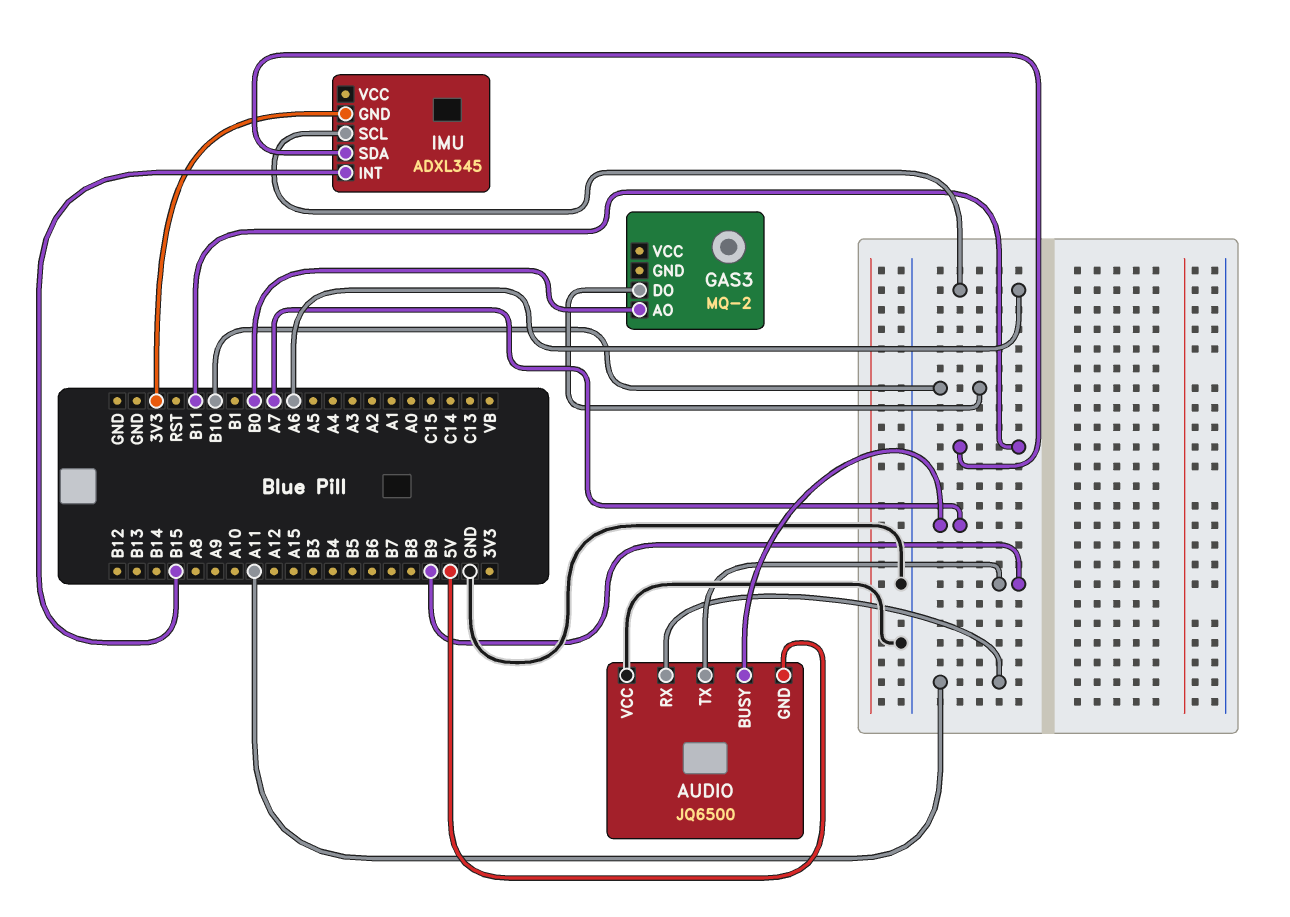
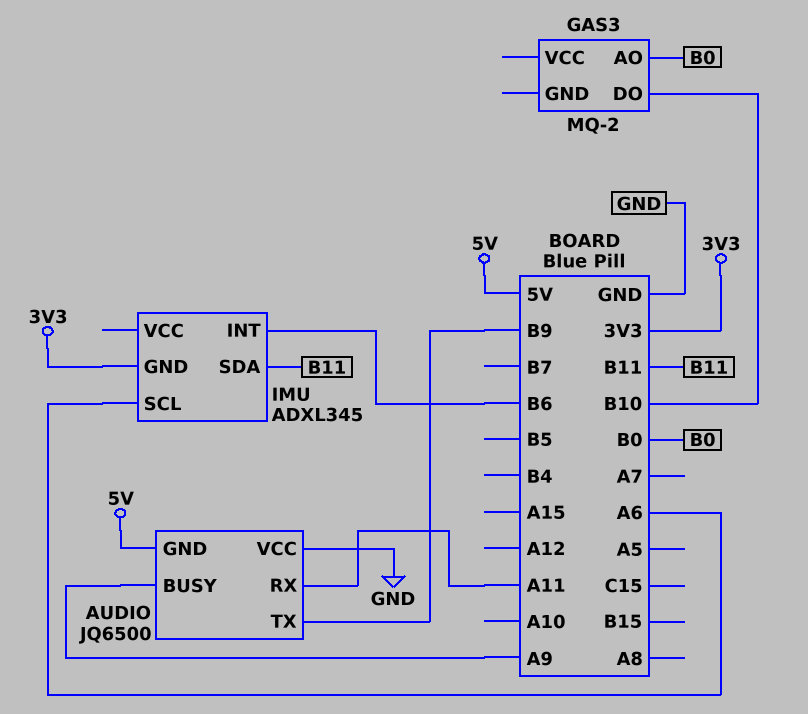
AUDIO pin BUSY: A7 -> A9
IMU pin INT: B15 -> B6

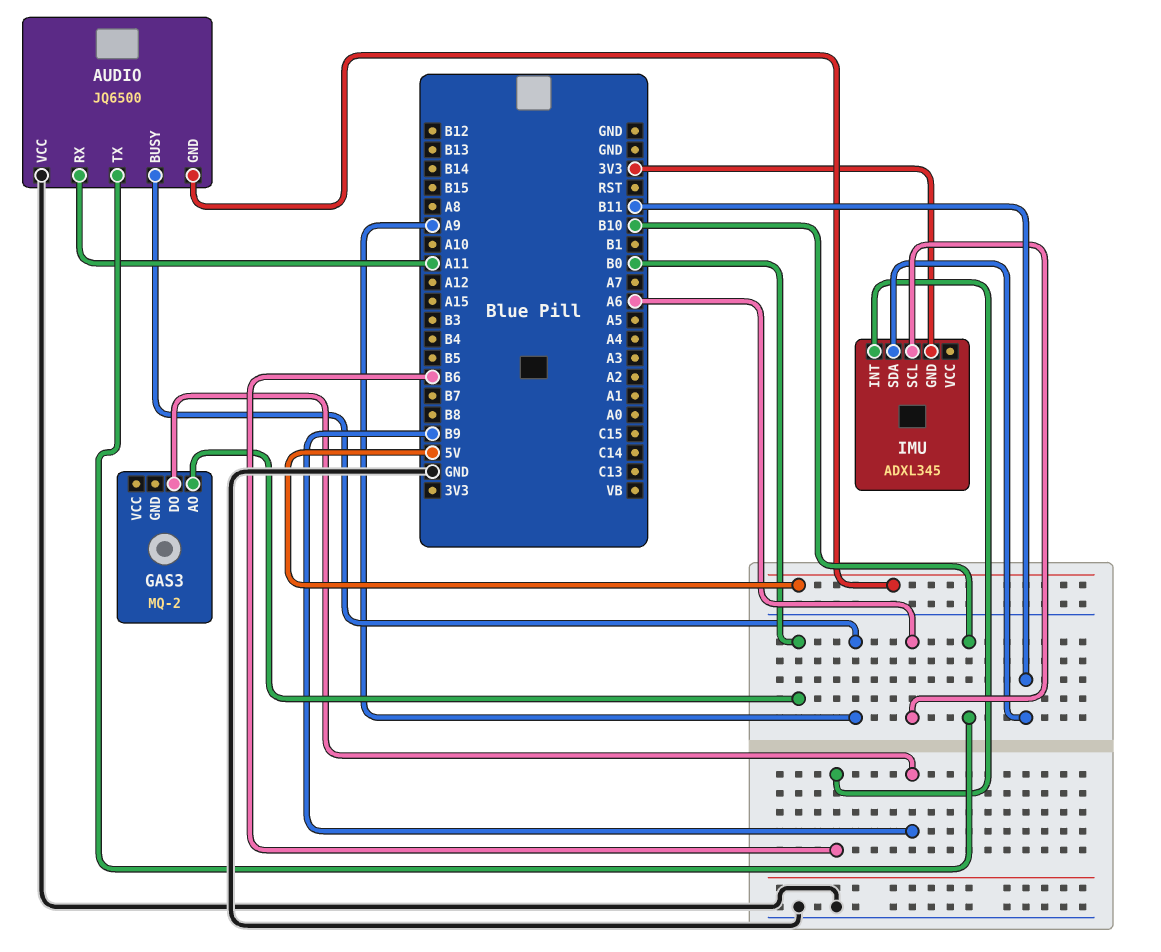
AUDIO pin TX: B9 -> B10
GAS3 pin DO: B10 -> B9

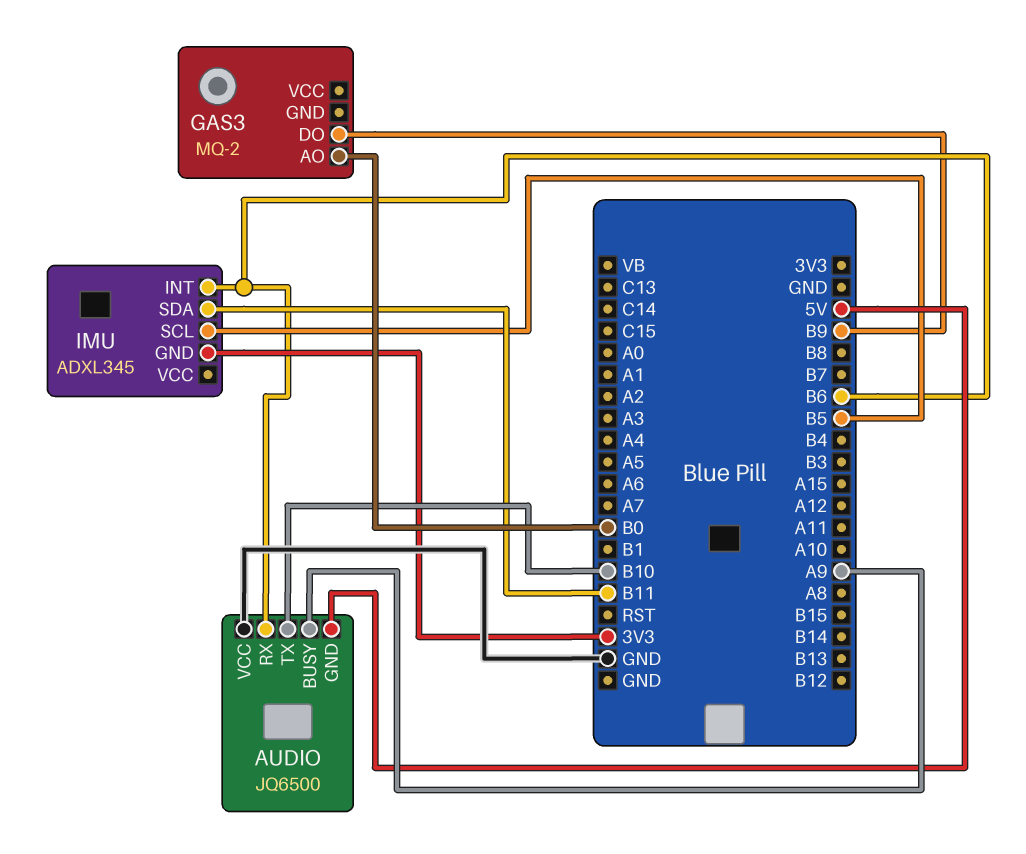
AUDIO pin RX: A11 -> B6
IMU pin SCL: A6 -> B5

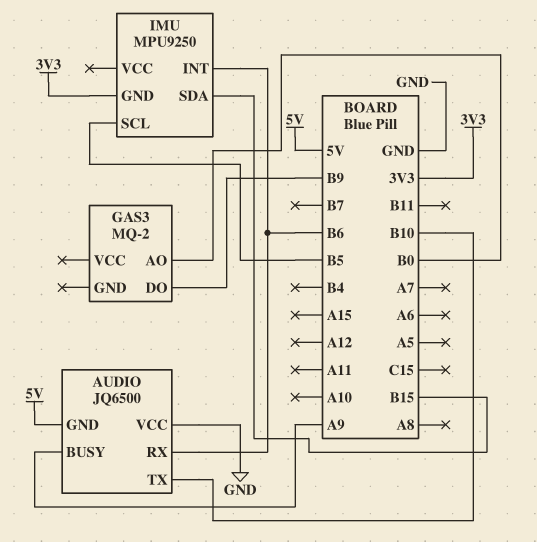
IMU: ADXL345 -> MPU9250
IMU pin SDA: B11 -> B15

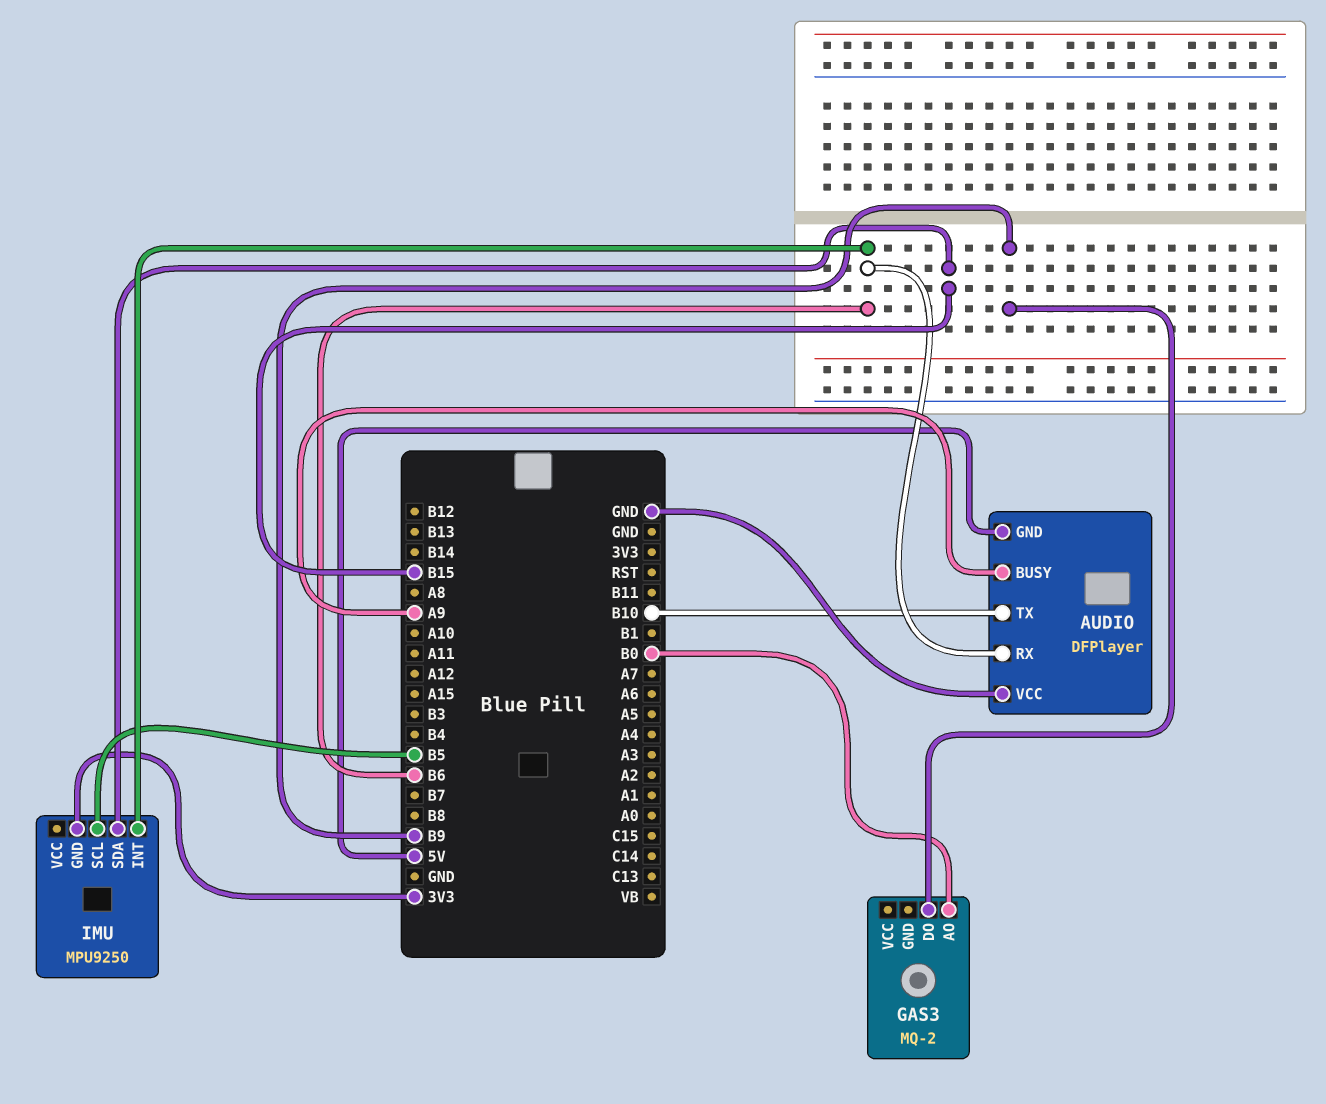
AUDIO: JQ6500 -> DFPlayer

